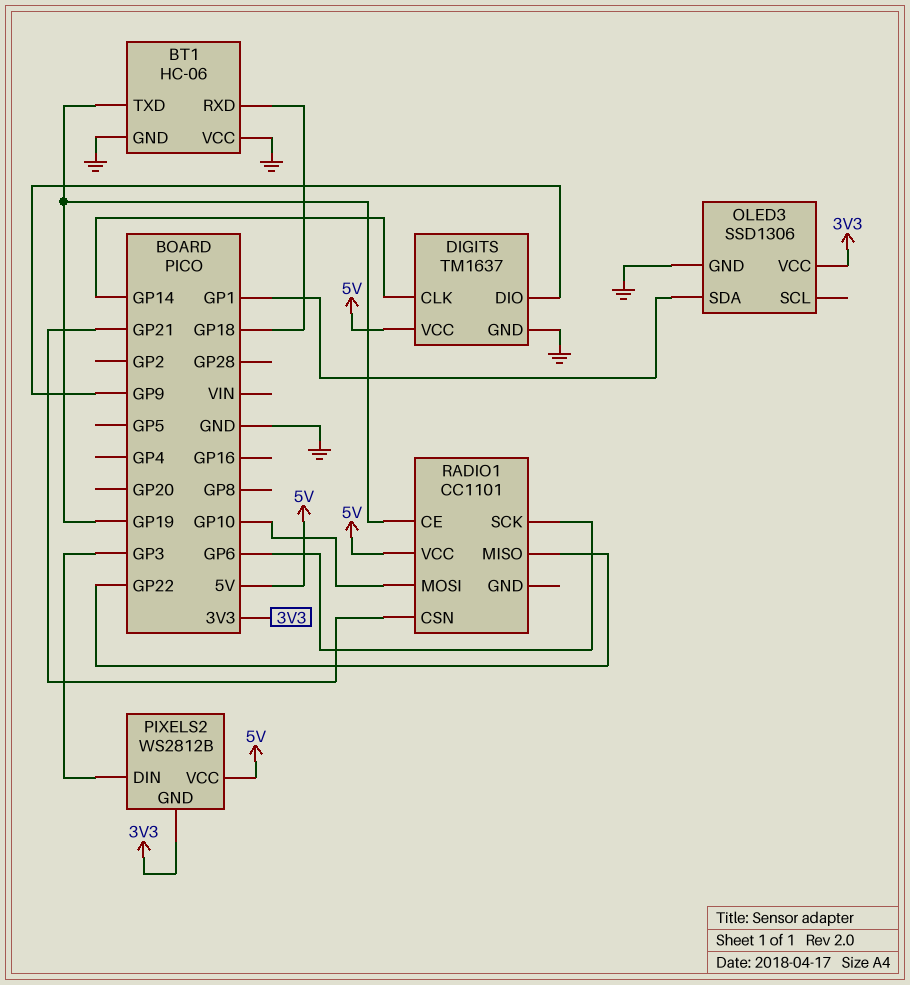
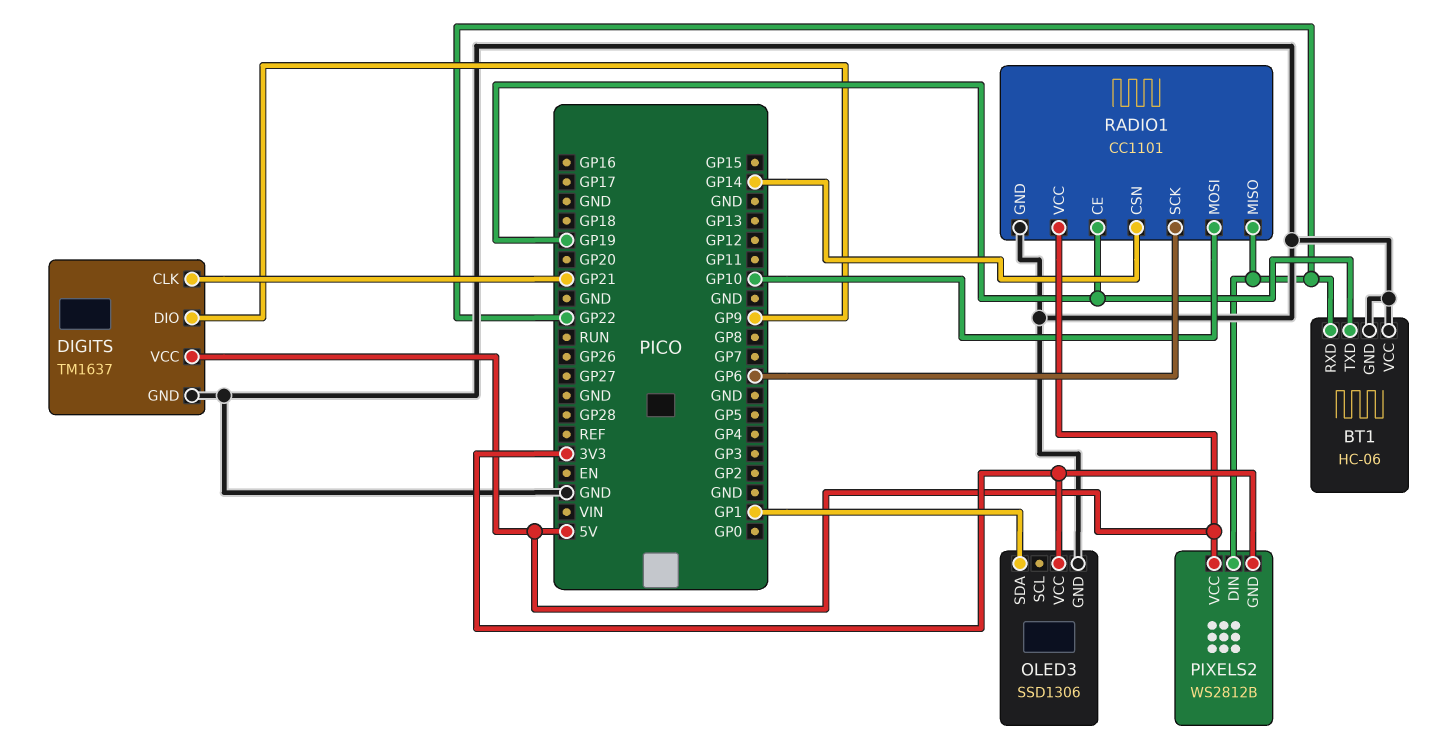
BT1 pin RXD: GP18 -> GP22
DIGITS pin CLK: GP14 -> GP21
PIXELS2 pin DIN: GP3 -> GP22
RADIO1 pin CSN: GP21 -> GP14
RADIO1 pin GND: none -> GND

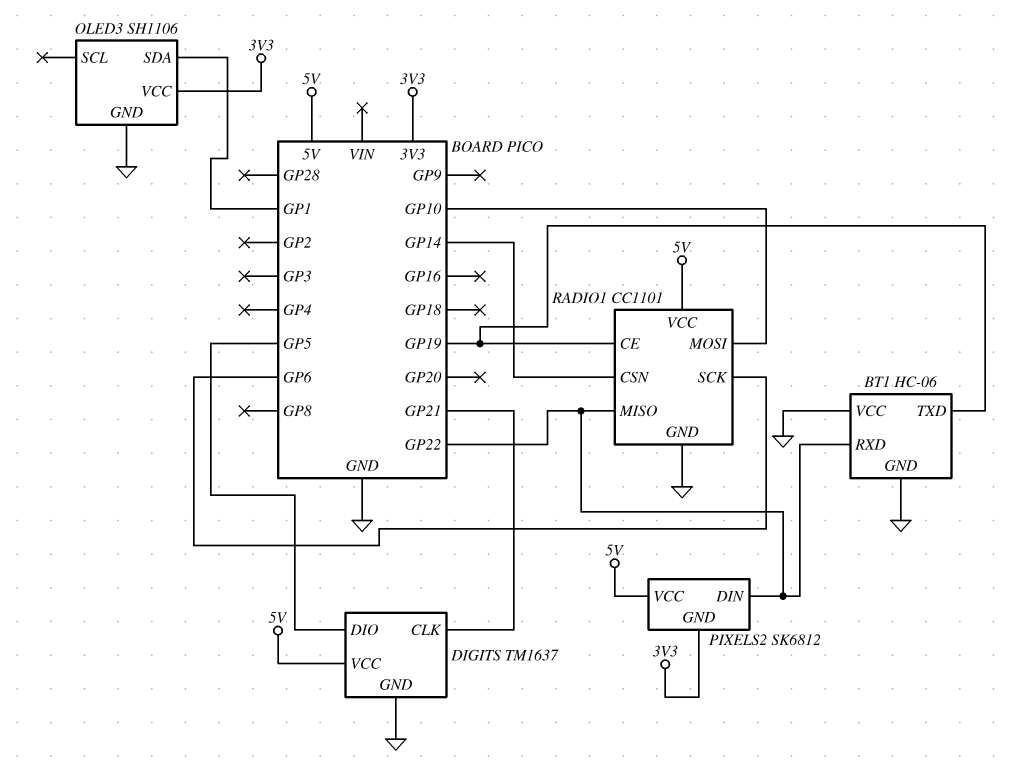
DIGITS pin DIO: GP9 -> GP5
OLED3: SSD1306 -> SH1106
PIXELS2: WS2812B -> SK6812

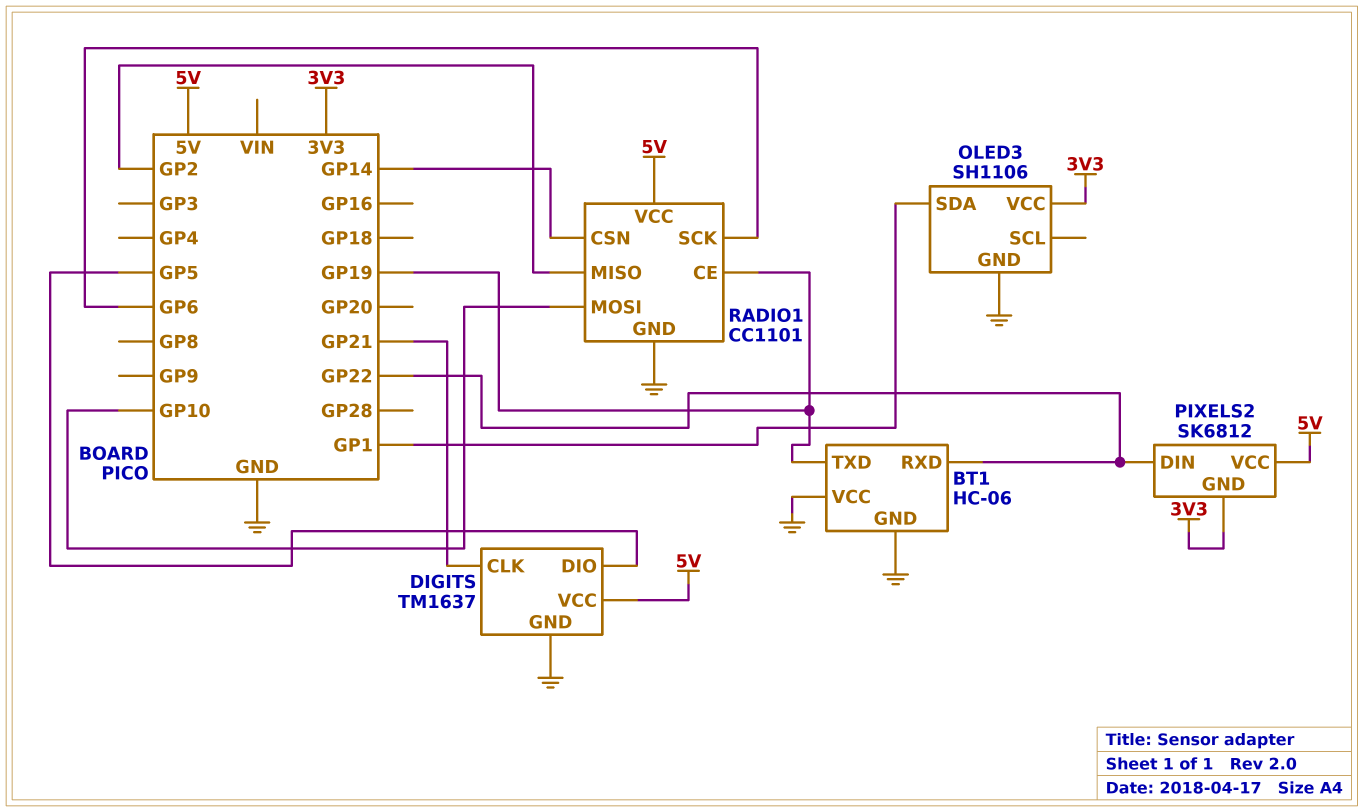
RADIO1 pin MISO: GP22 -> GP2

